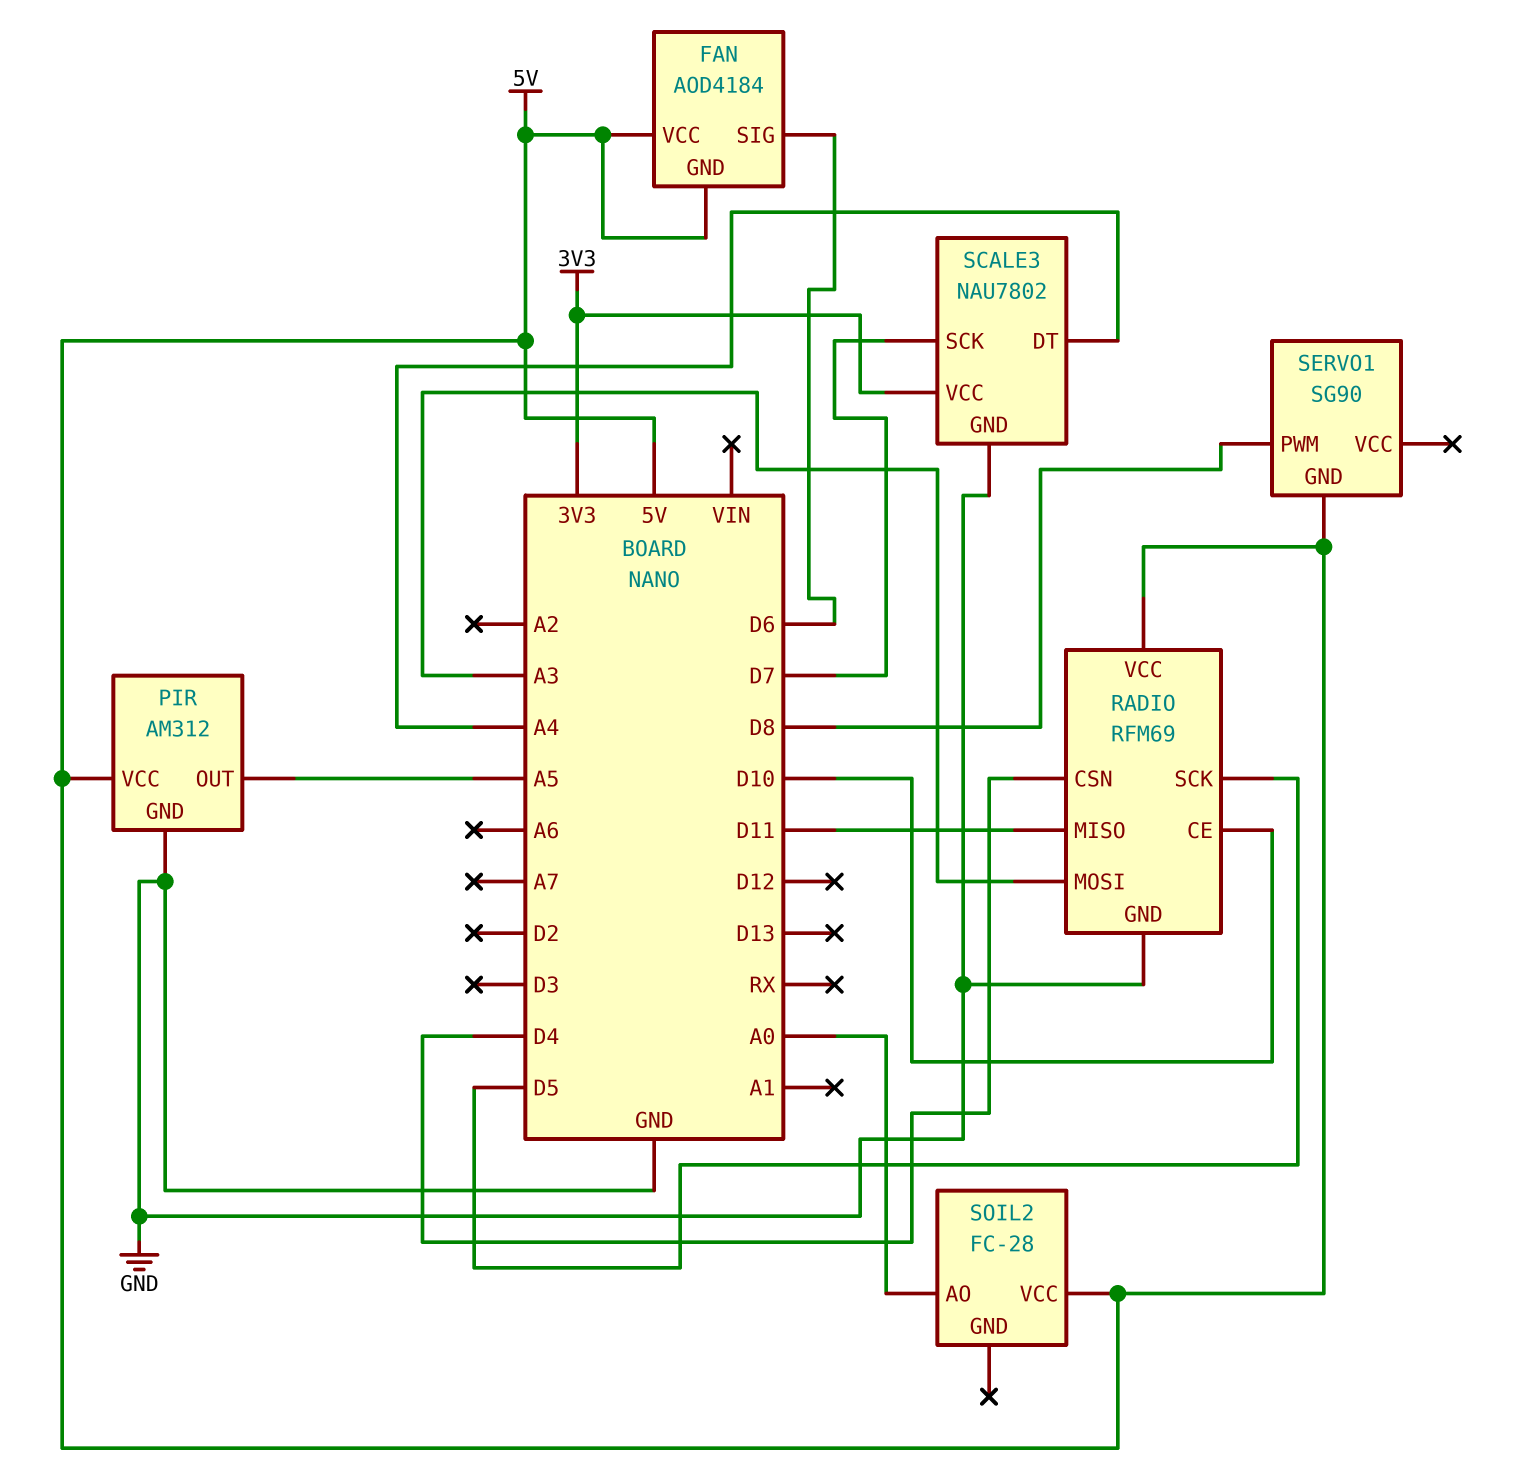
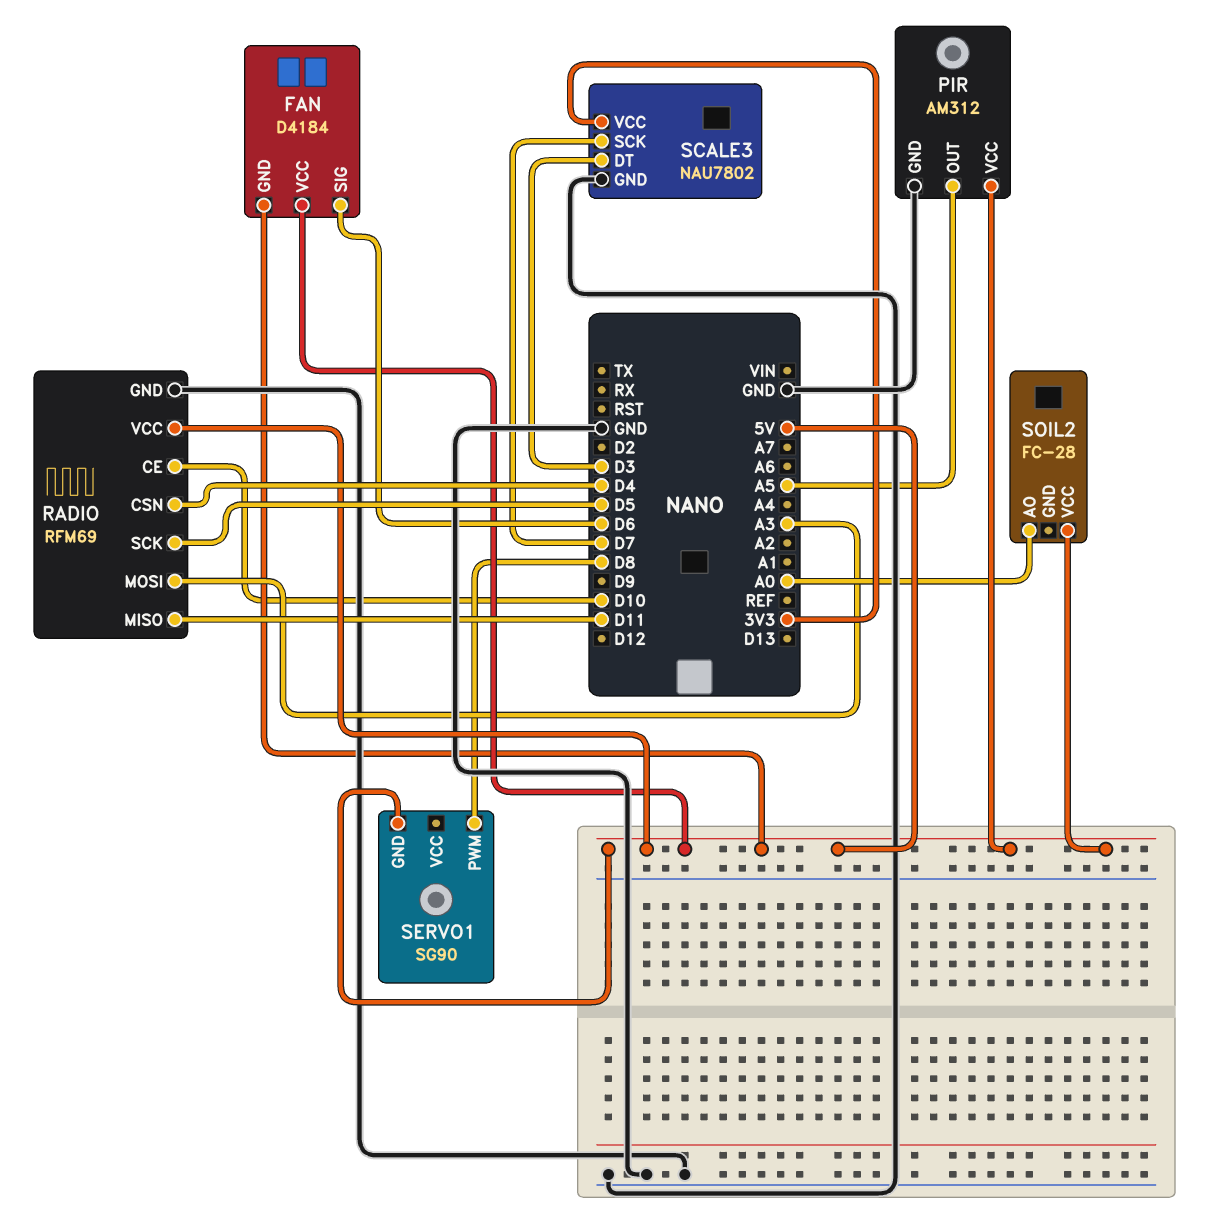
FAN: AOD4184 -> D4184
SCALE3 pin DT: A4 -> D3

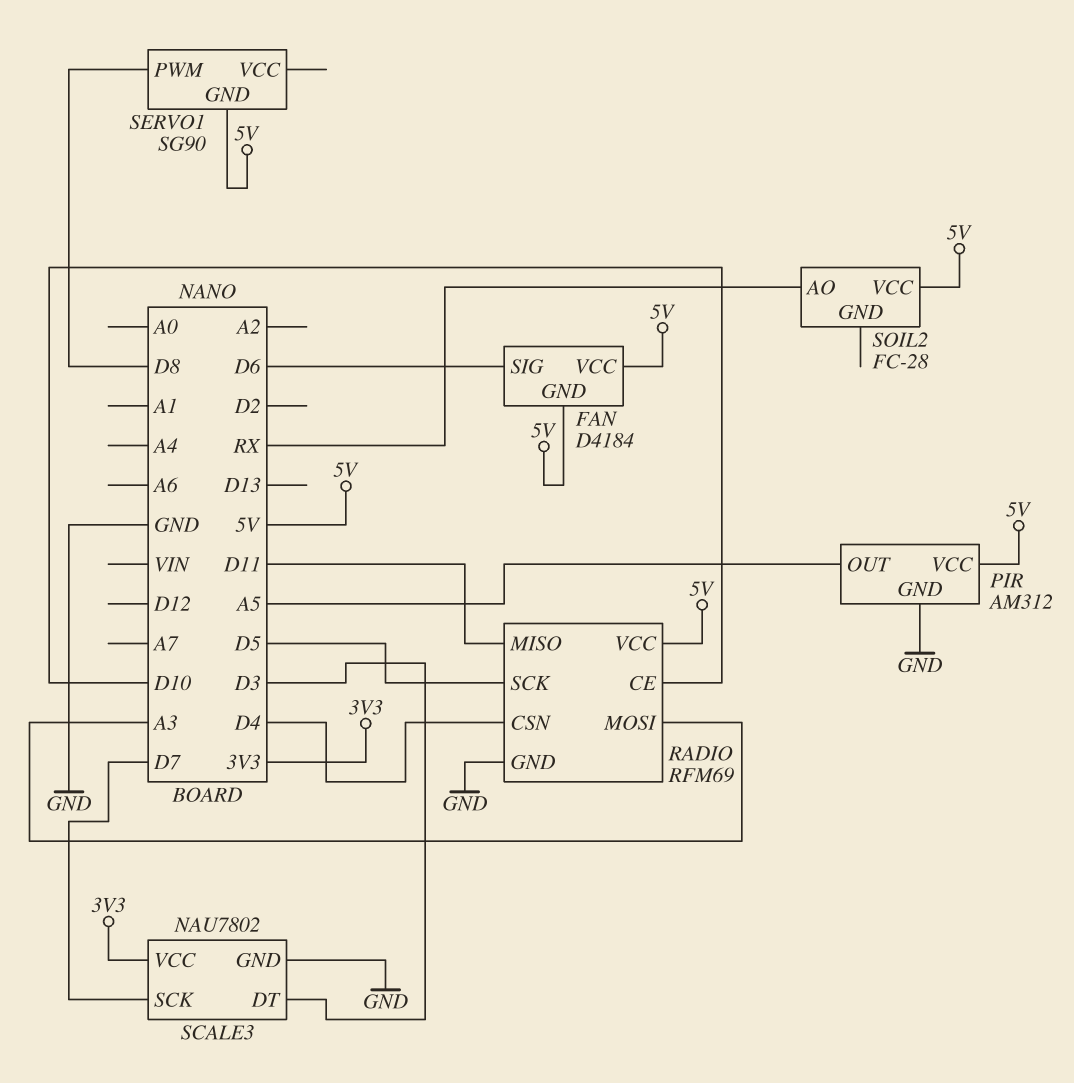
SOIL2 pin AO: A0 -> RX

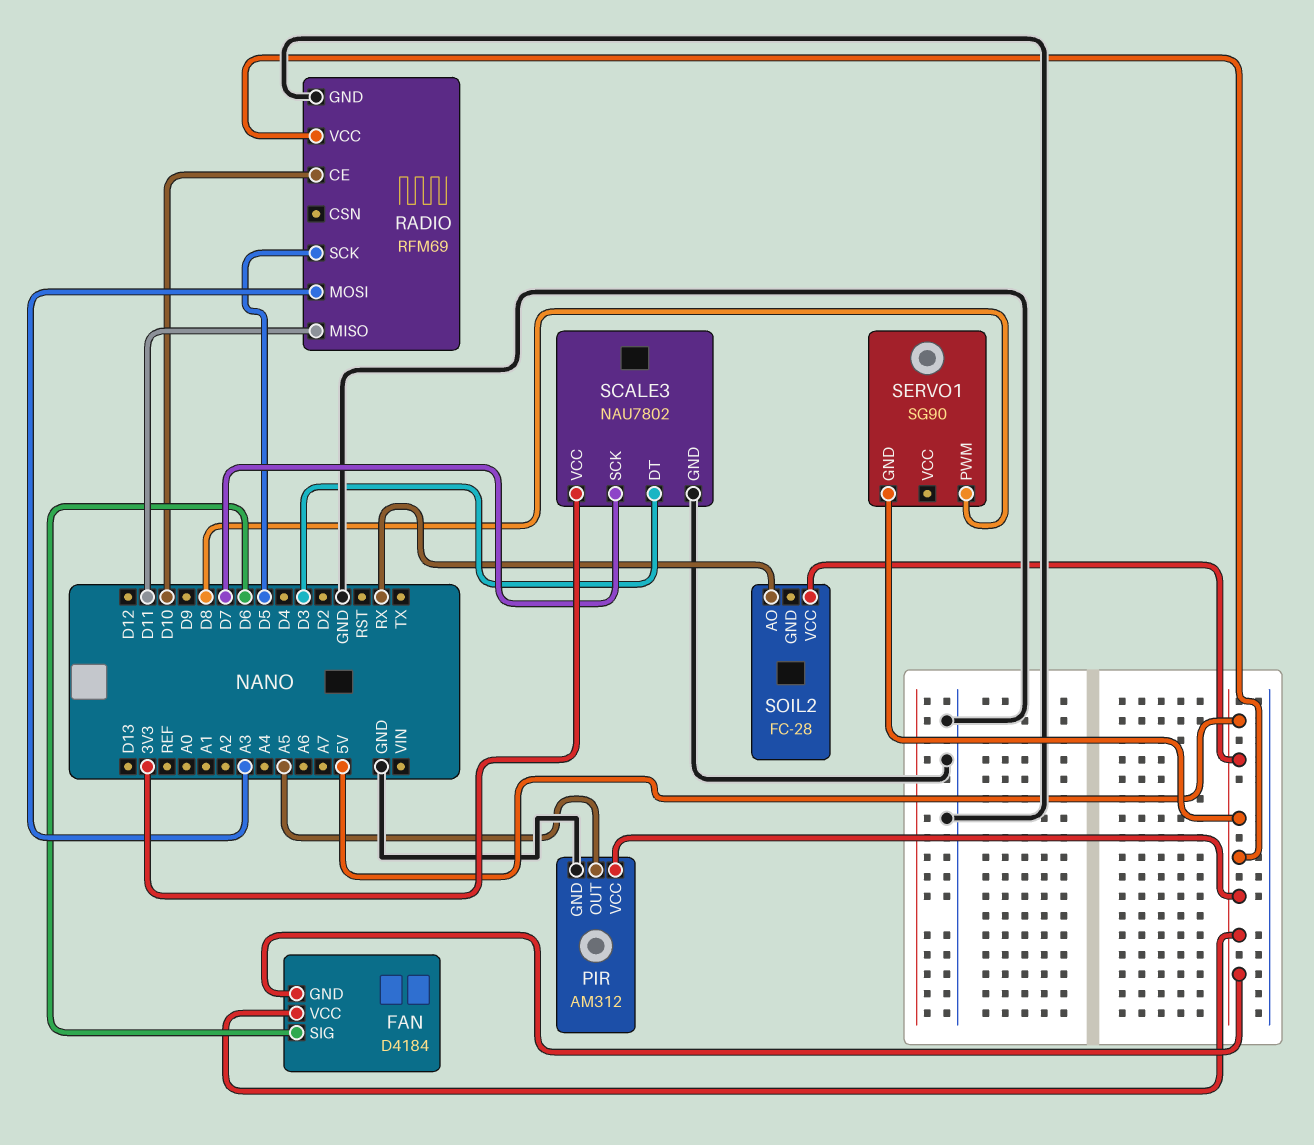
RADIO pin CSN: D4 -> none

